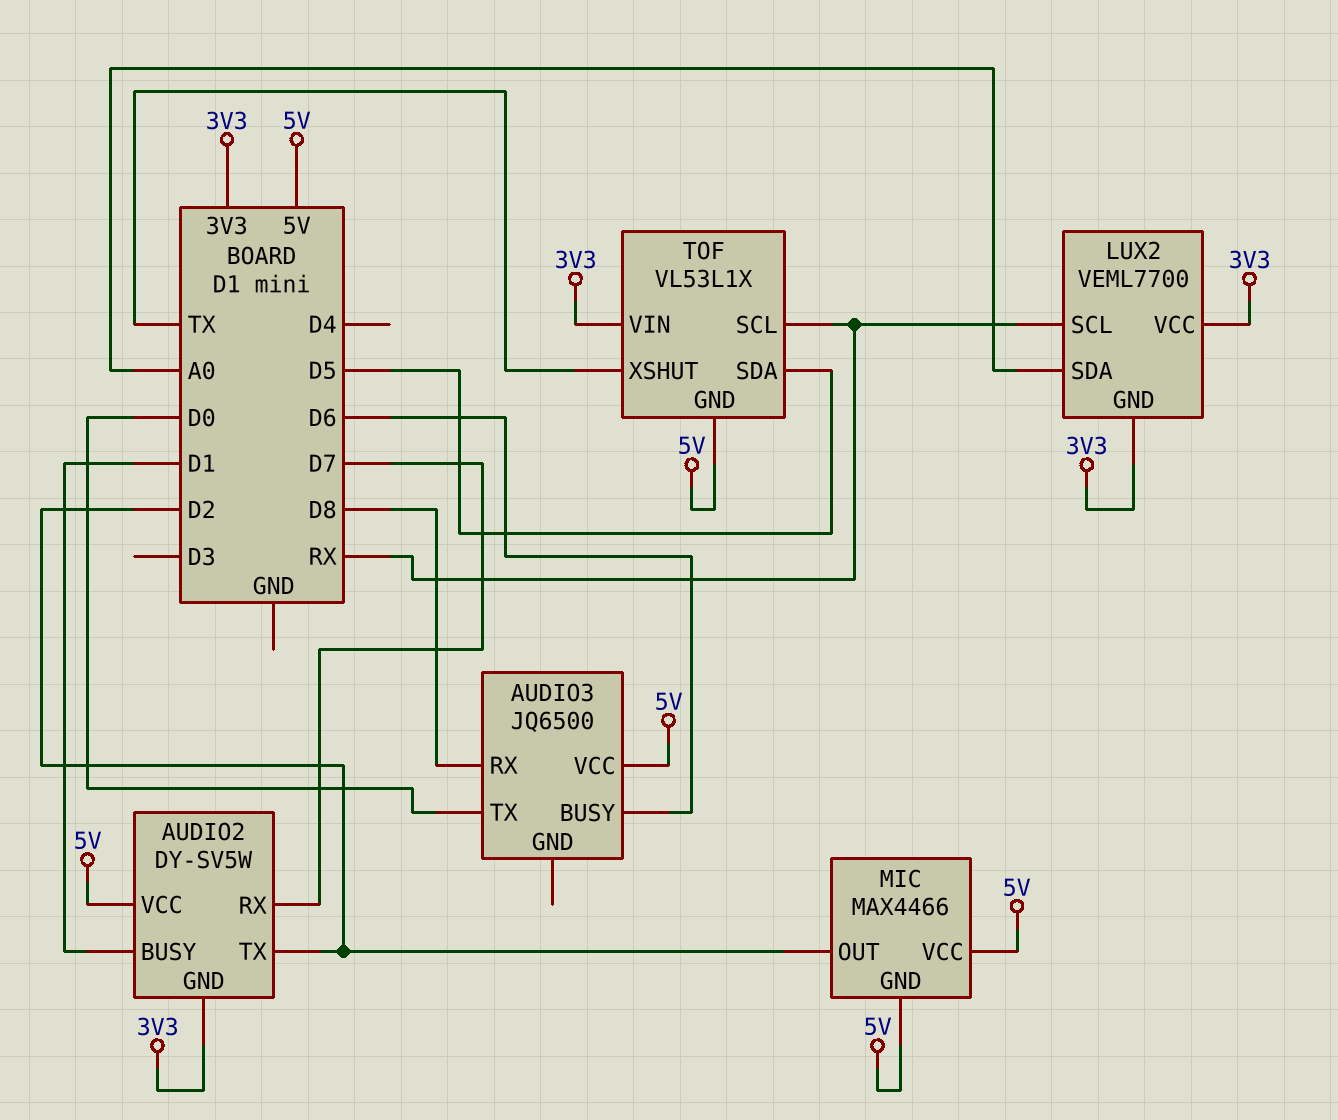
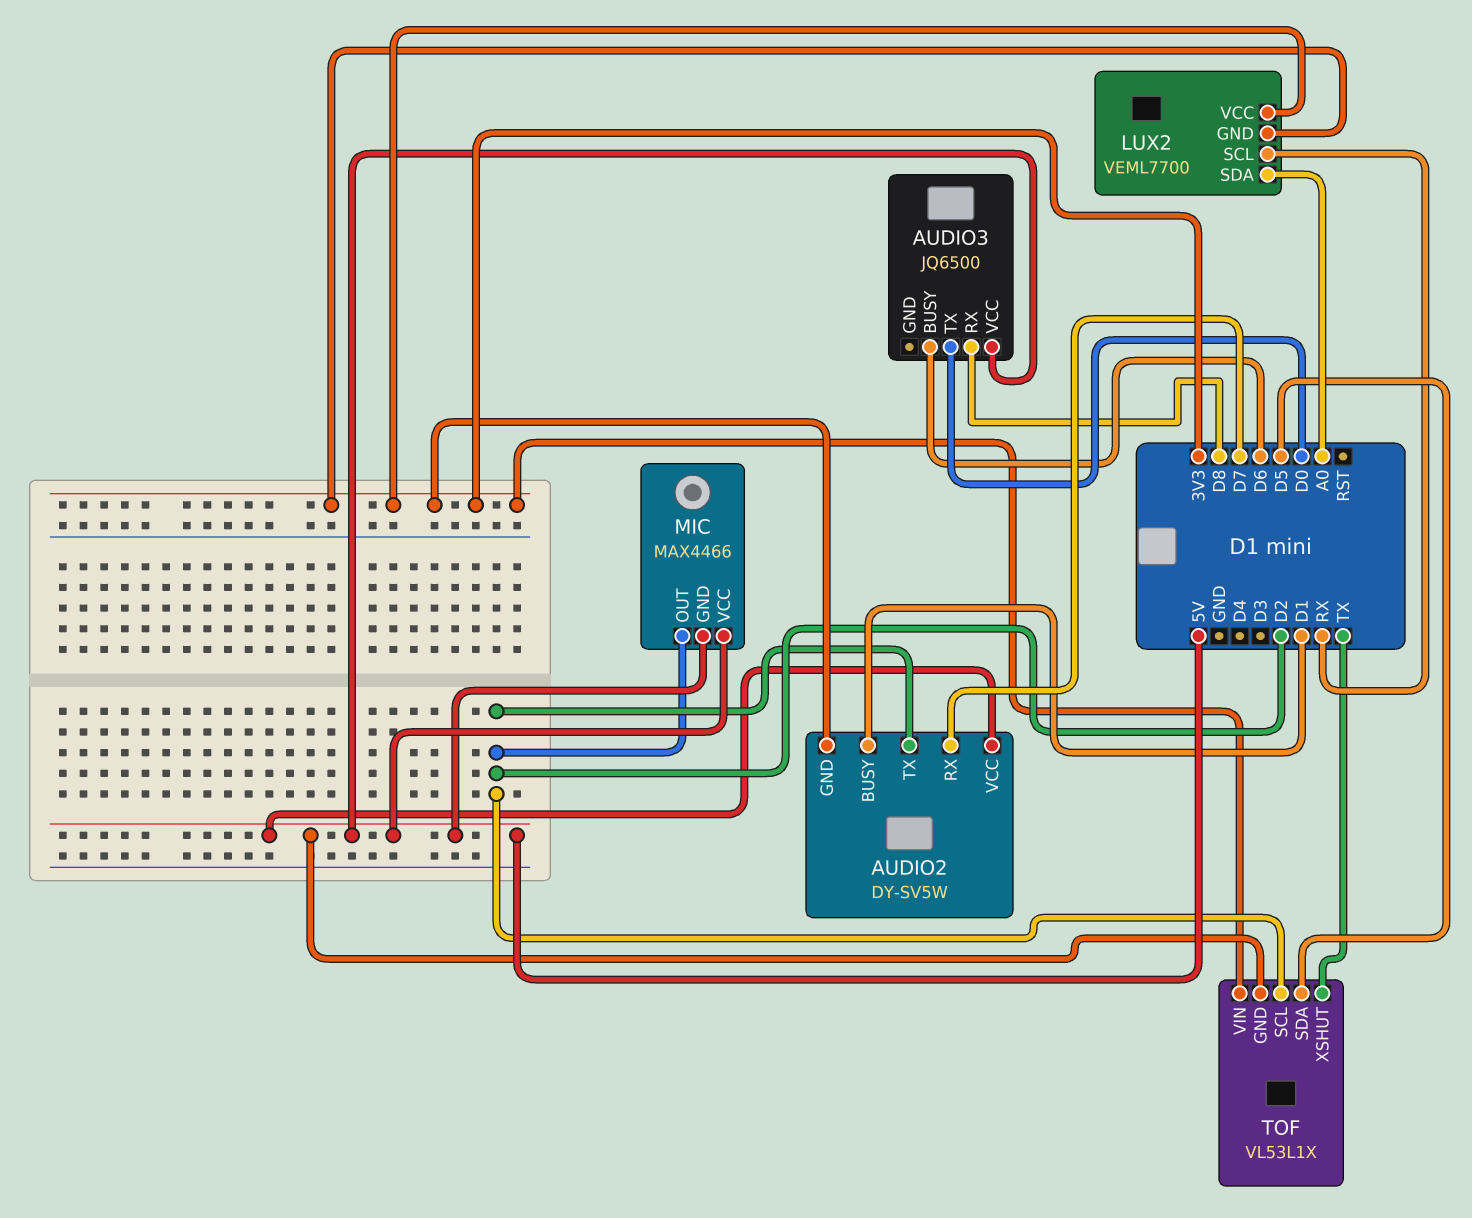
TOF pin SCL: RX -> D2

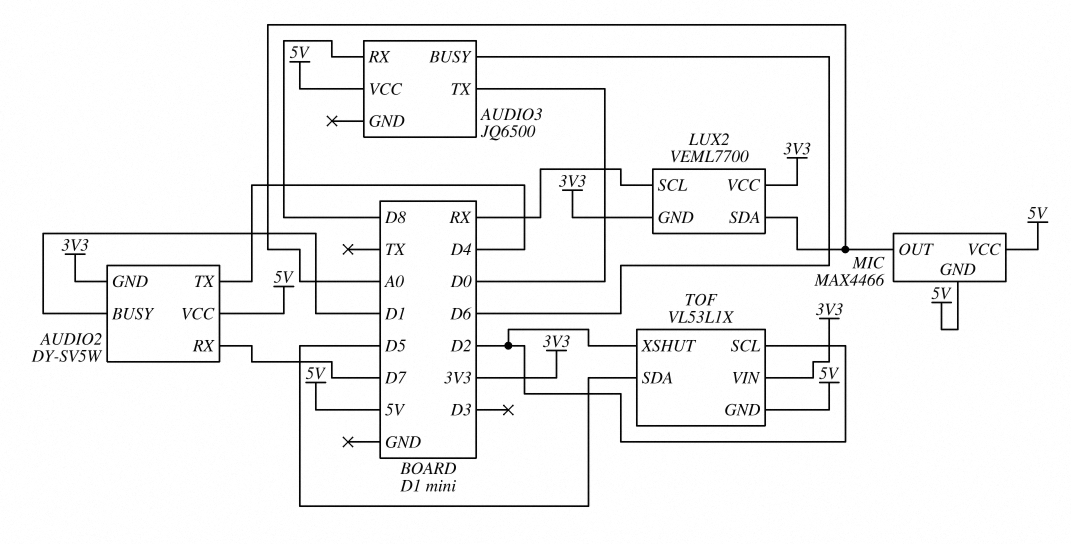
AUDIO2 pin TX: D2 -> D4
MIC pin OUT: D2 -> A0
TOF pin XSHUT: TX -> D2

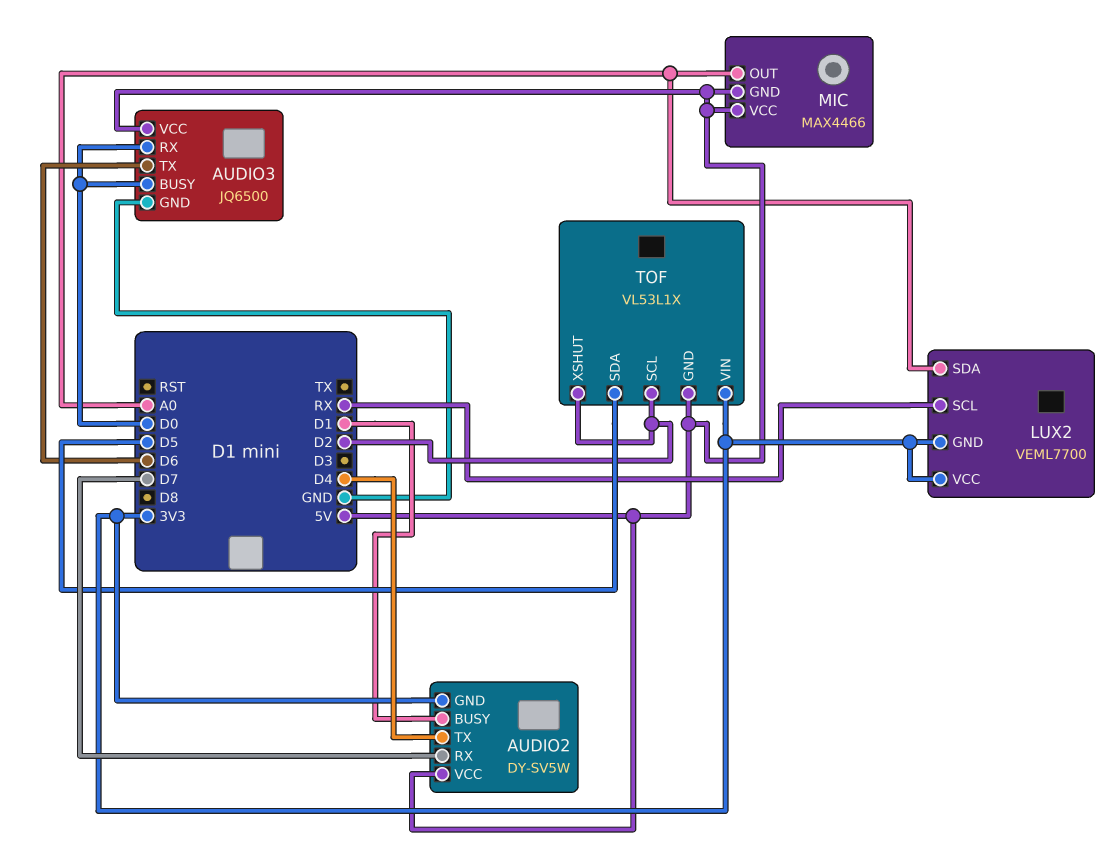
AUDIO3 pin BUSY: D6 -> D0
AUDIO3 pin GND: none -> GND
AUDIO3 pin RX: D8 -> D0
AUDIO3 pin TX: D0 -> D6

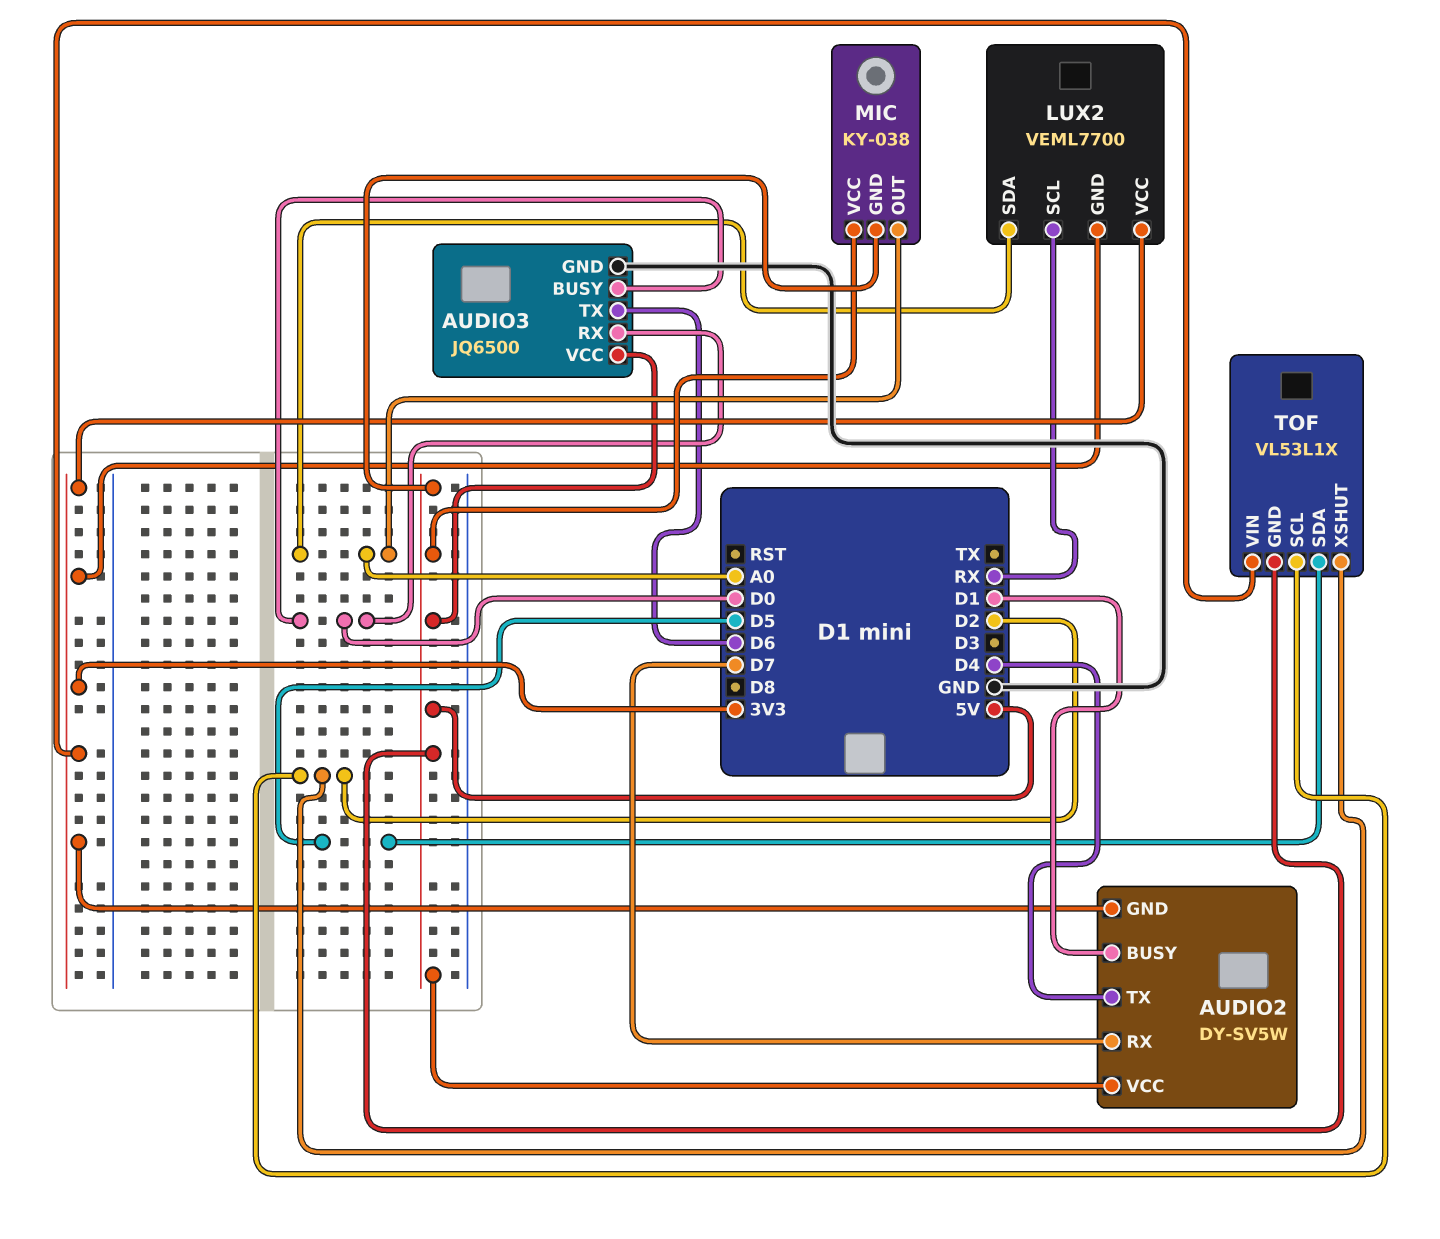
MIC: MAX4466 -> KY-038

